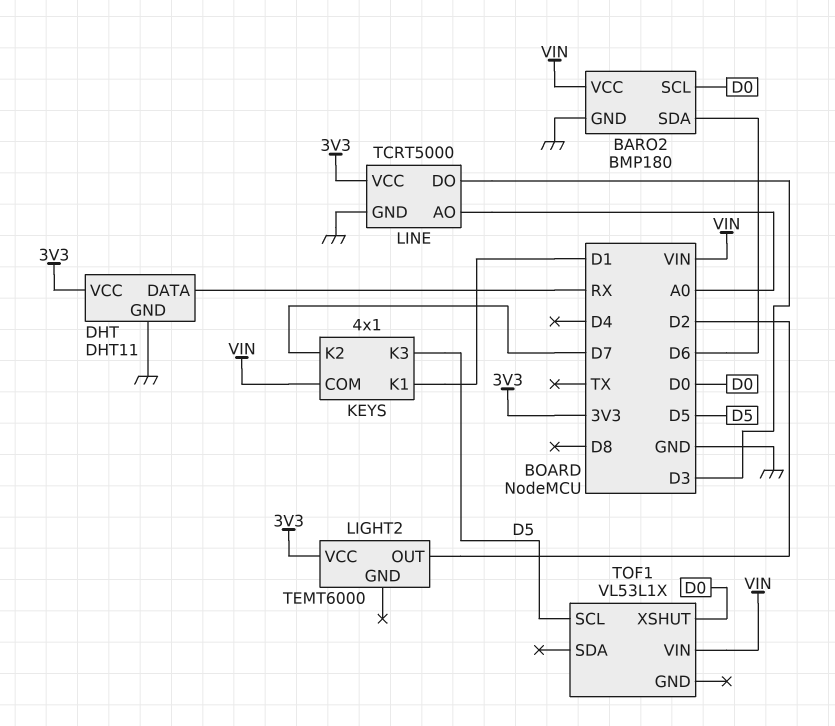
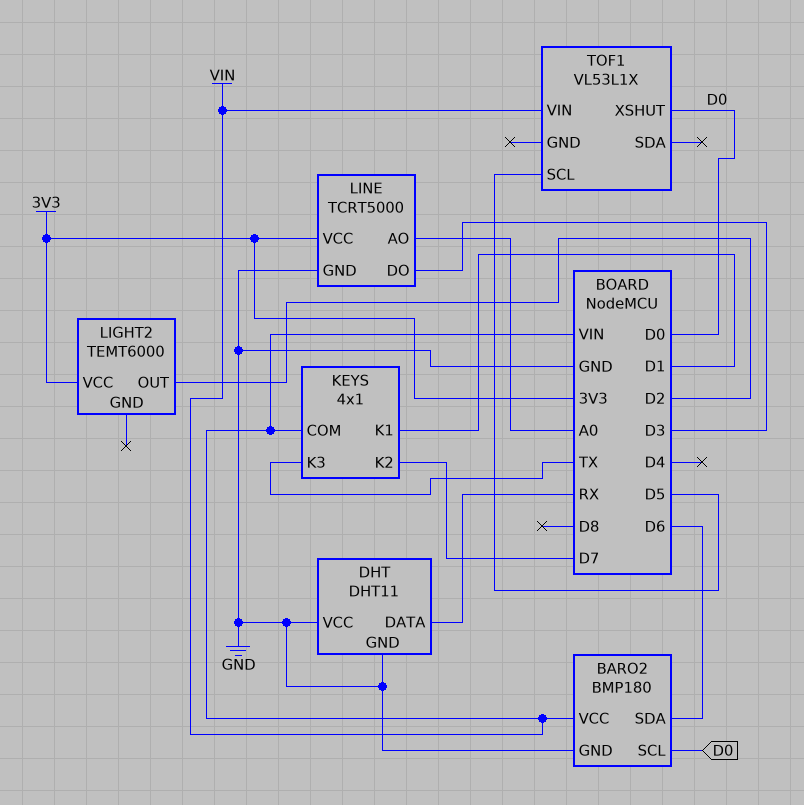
DHT pin VCC: 3V3 -> GND
KEYS pin K3: D5 -> TX

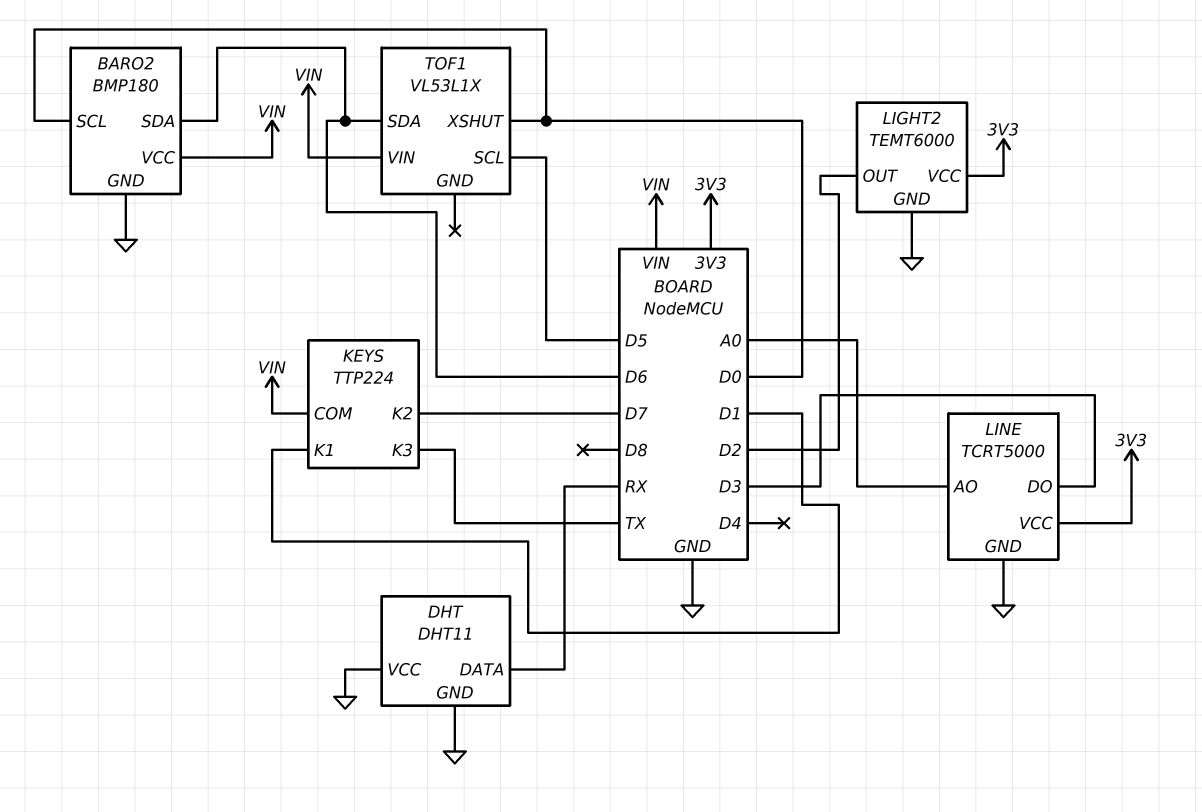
KEYS: 4x1 -> TTP224
LIGHT2 pin GND: none -> GND
TOF1 pin SDA: none -> D6

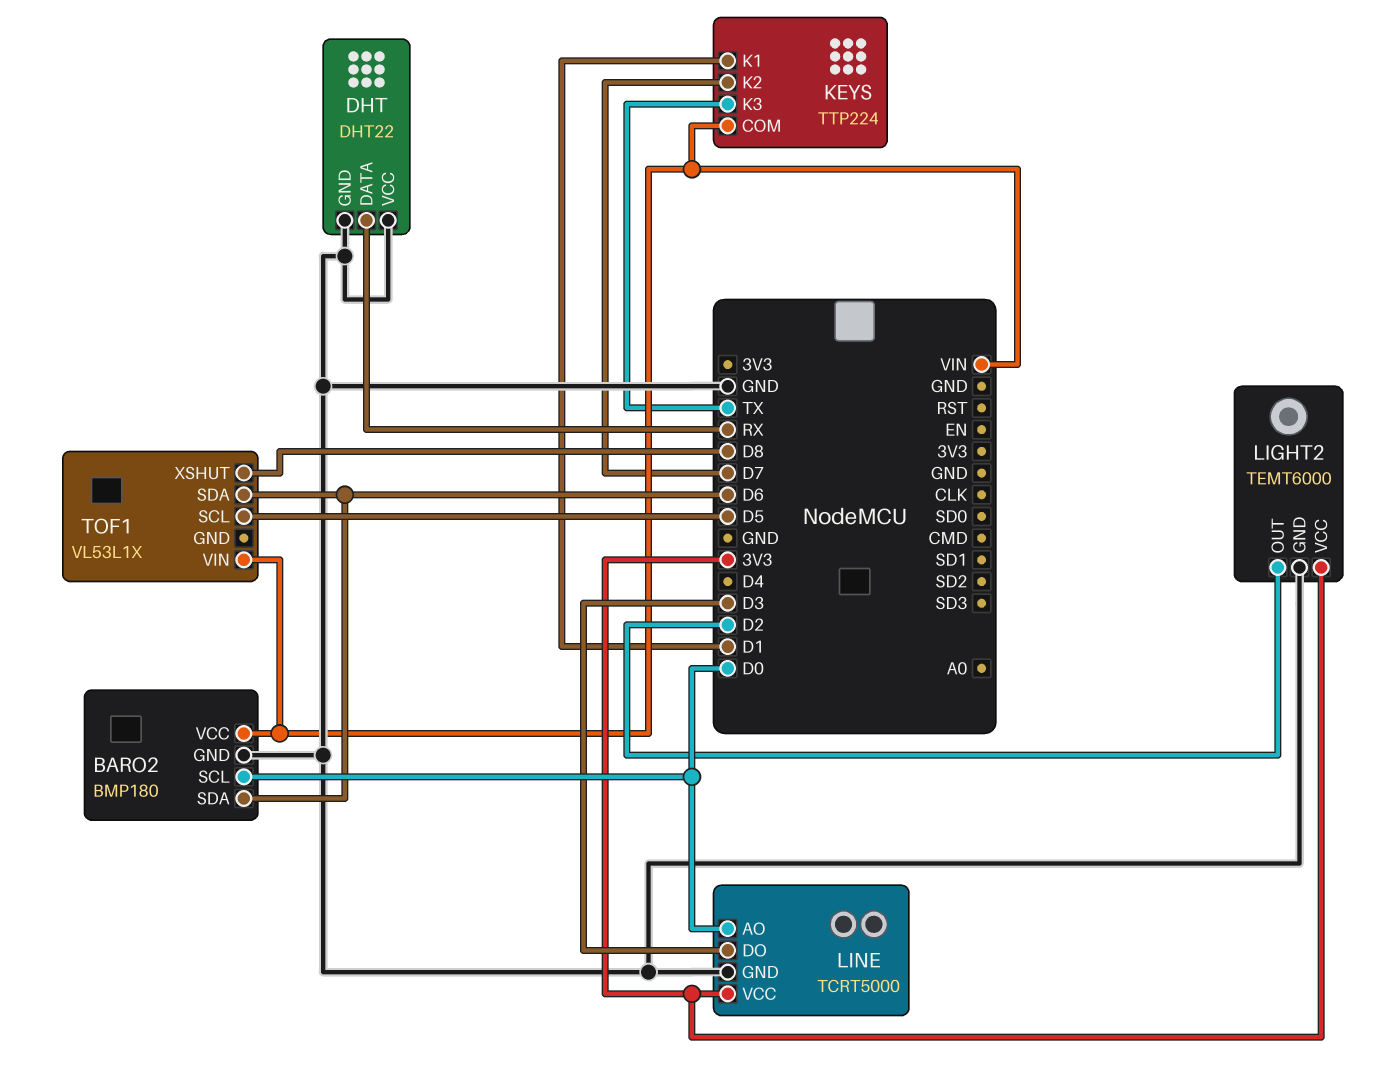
DHT: DHT11 -> DHT22
LINE pin AO: A0 -> D0
TOF1 pin XSHUT: D0 -> D8

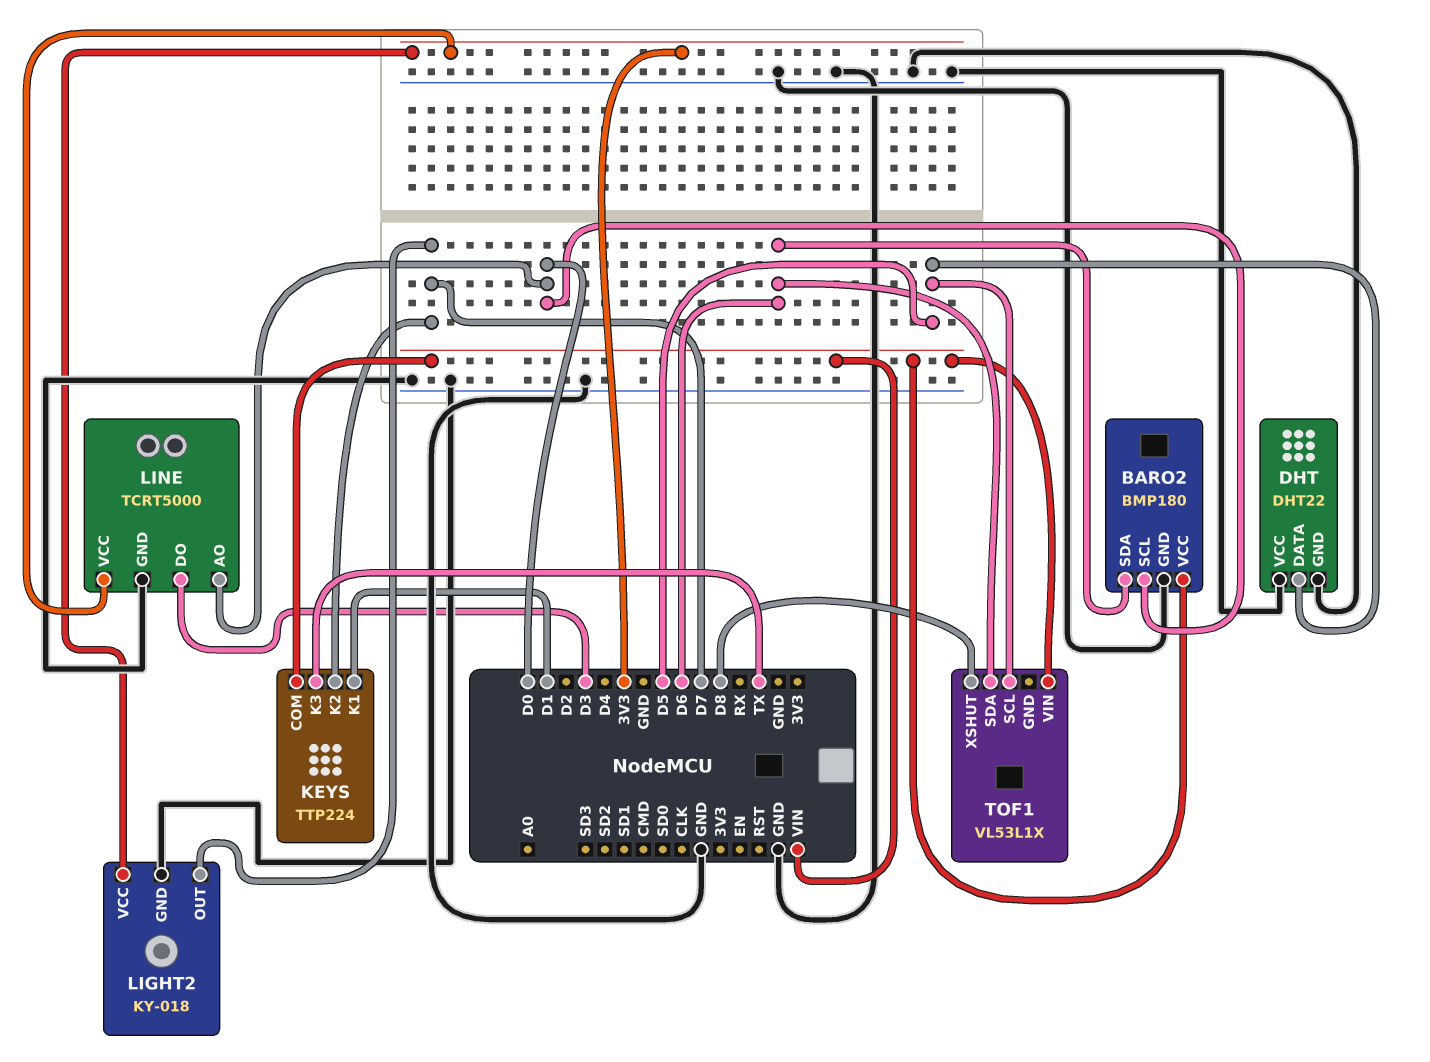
DHT pin DATA: RX -> D5
LIGHT2: TEMT6000 -> KY-018
LIGHT2 pin OUT: D2 -> D7

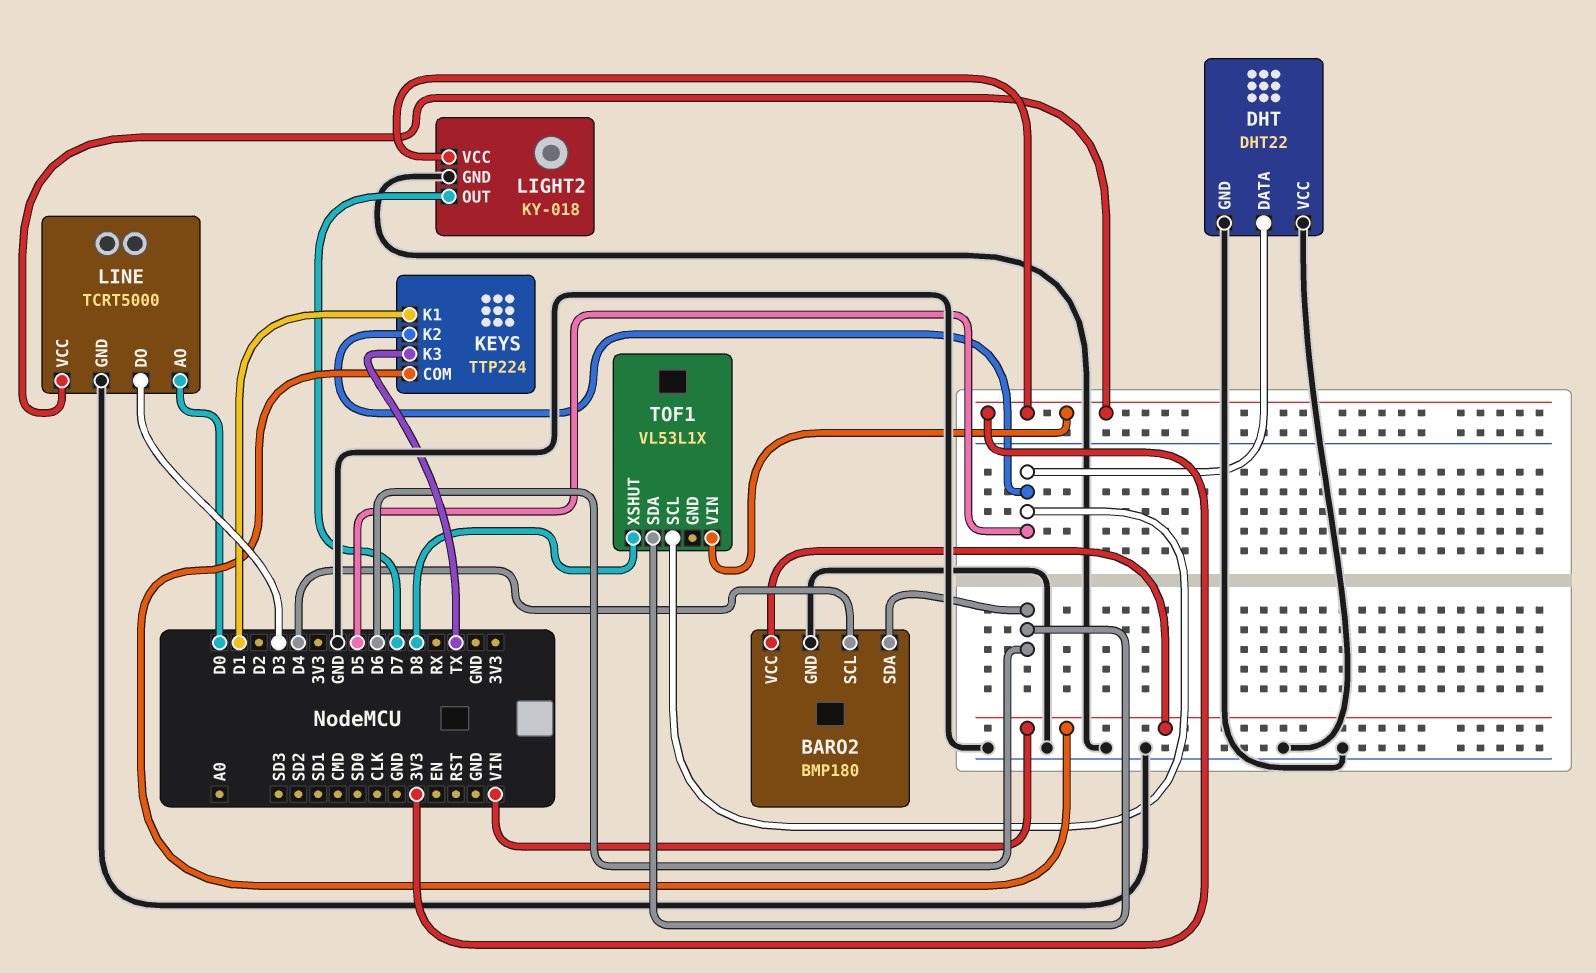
BARO2 pin SCL: D0 -> D4
KEYS pin K2: D7 -> D5
TOF1 pin VIN: VIN -> 3V3

